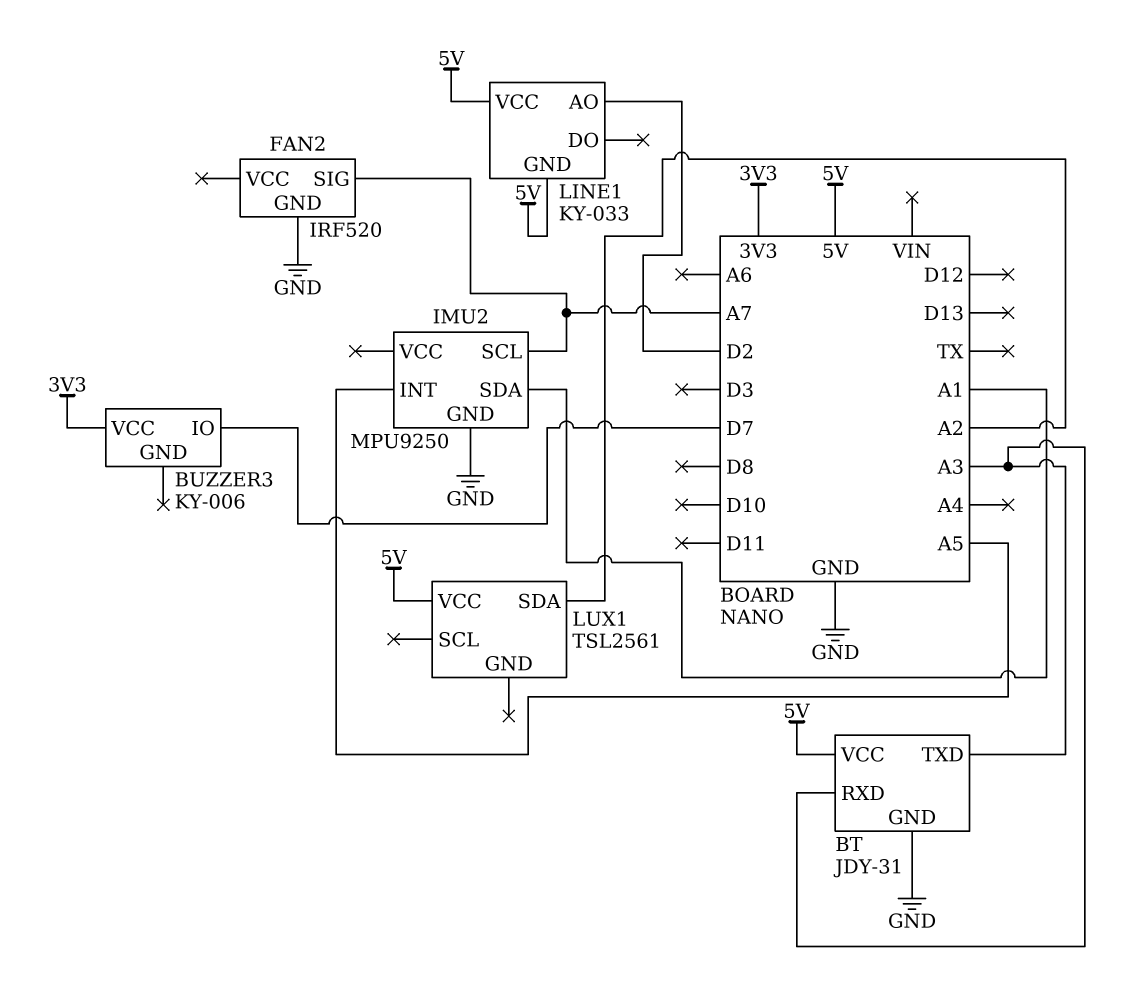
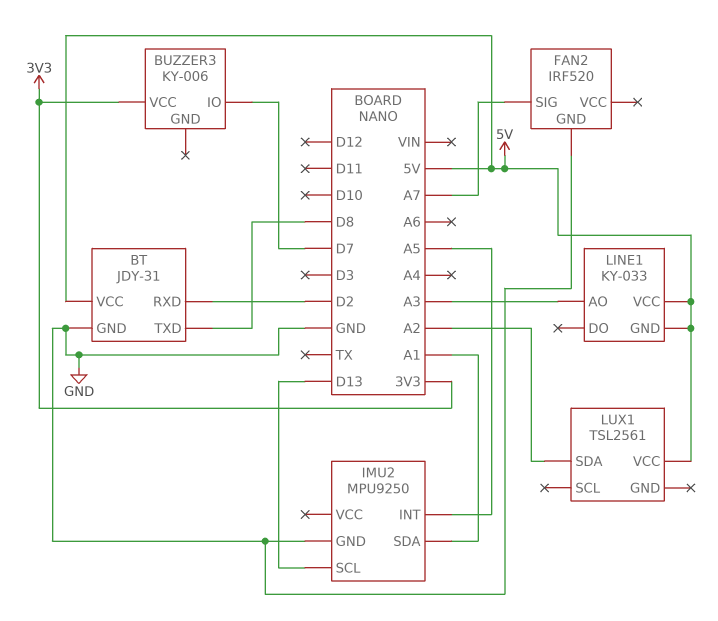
BT pin RXD: A3 -> D2
BT pin TXD: A3 -> D8
IMU2 pin SCL: A7 -> D13
LINE1 pin AO: D2 -> A3

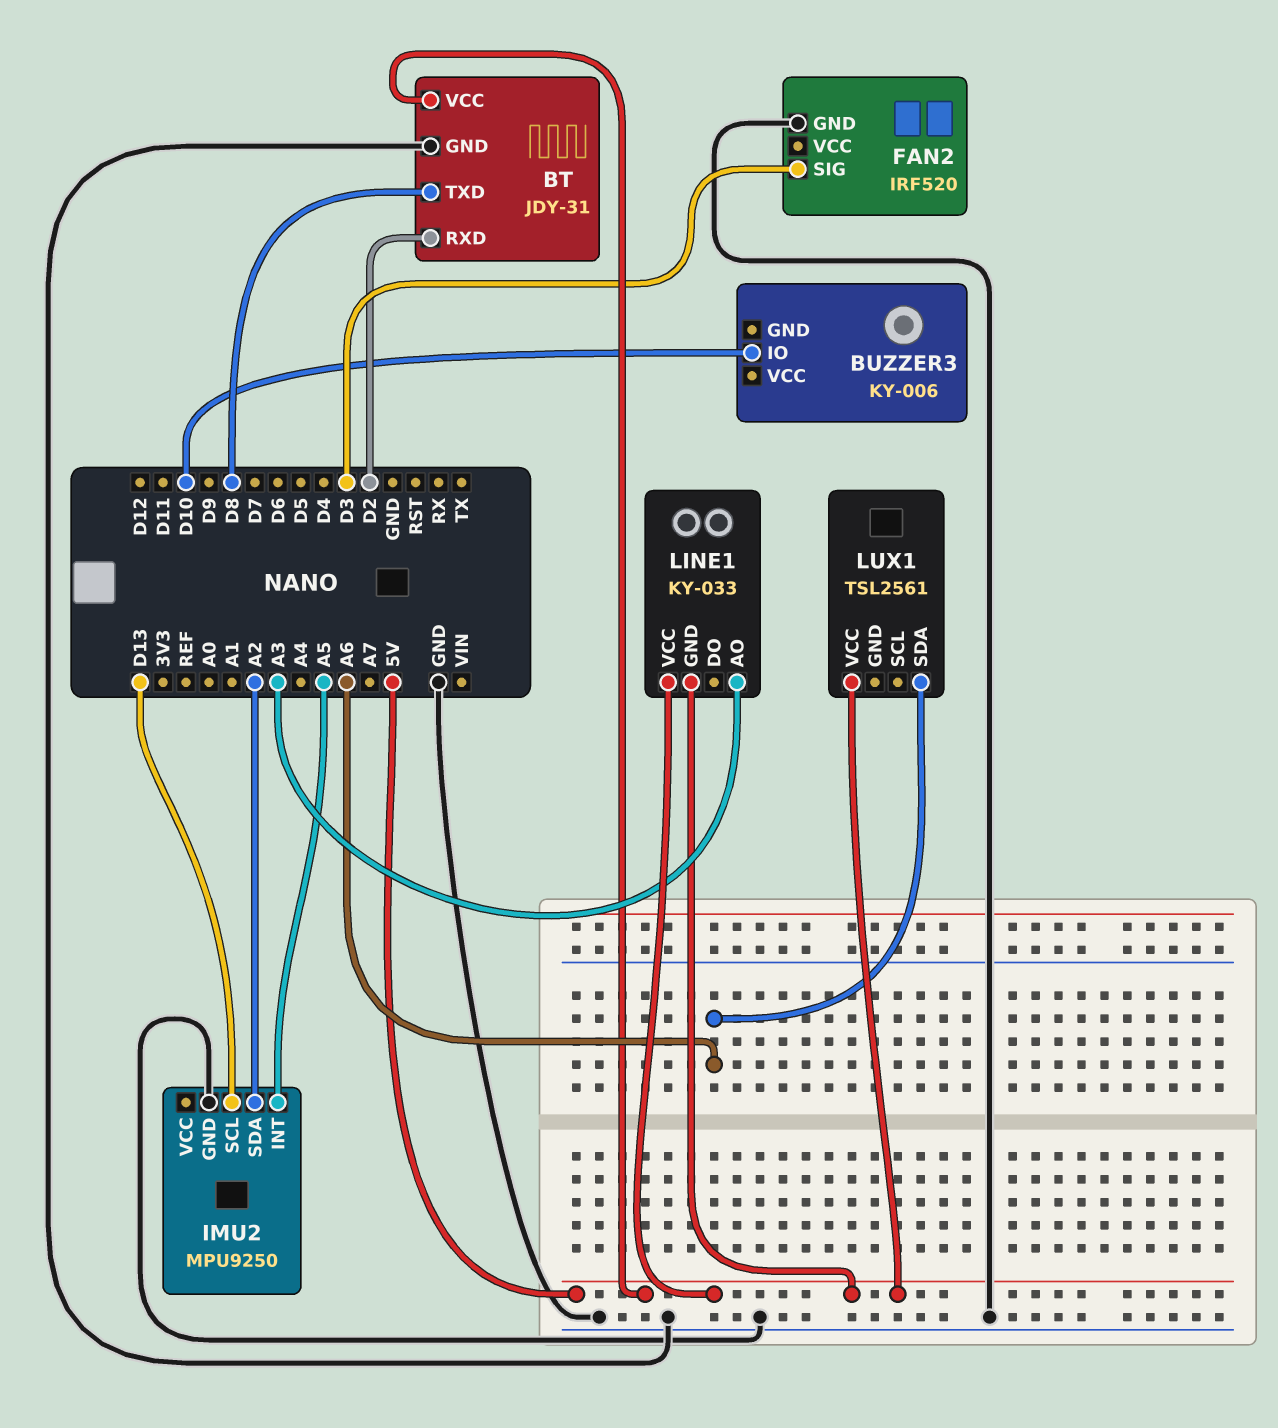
BUZZER3 pin IO: D7 -> D10
BUZZER3 pin VCC: 3V3 -> none
FAN2 pin SIG: A7 -> D3
IMU2 pin SDA: A1 -> A2
LUX1 pin SDA: A2 -> A6

